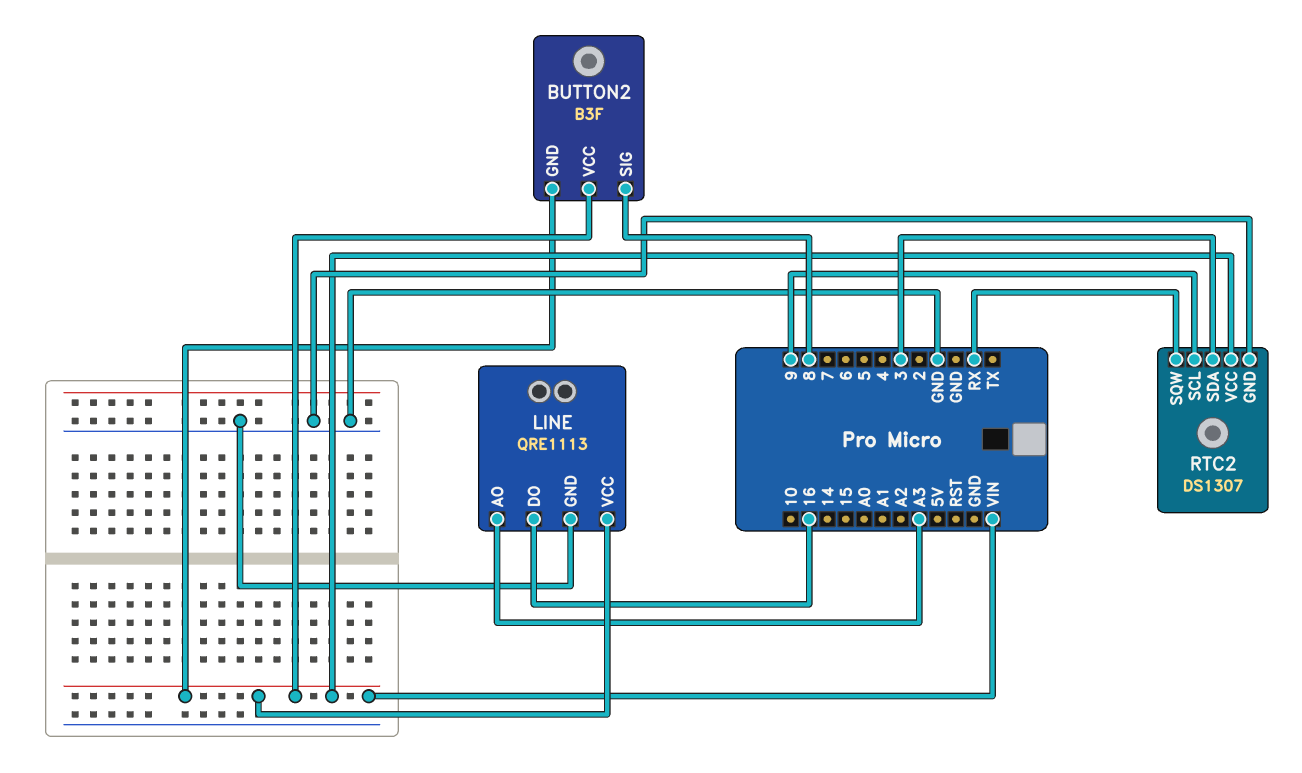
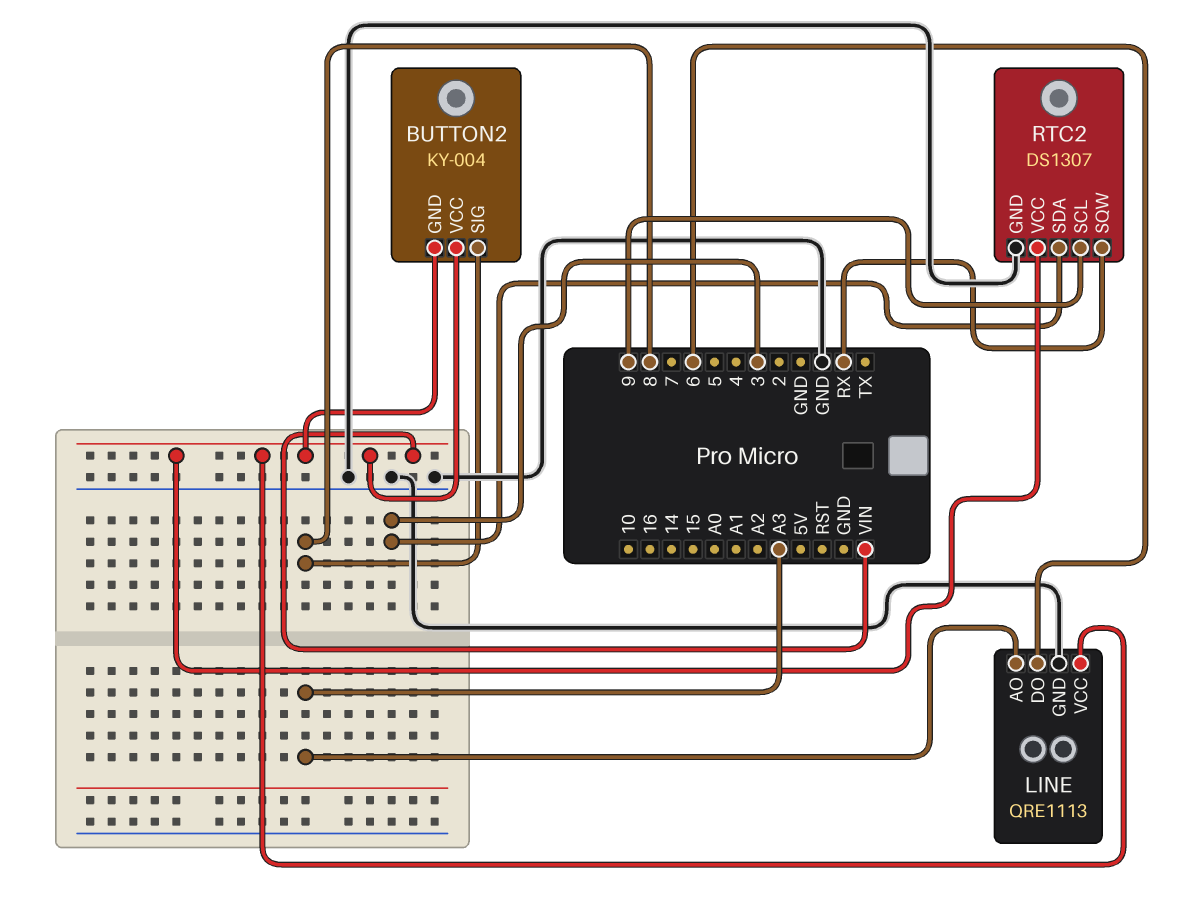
BUTTON2: B3F -> KY-004
LINE pin DO: 16 -> 6

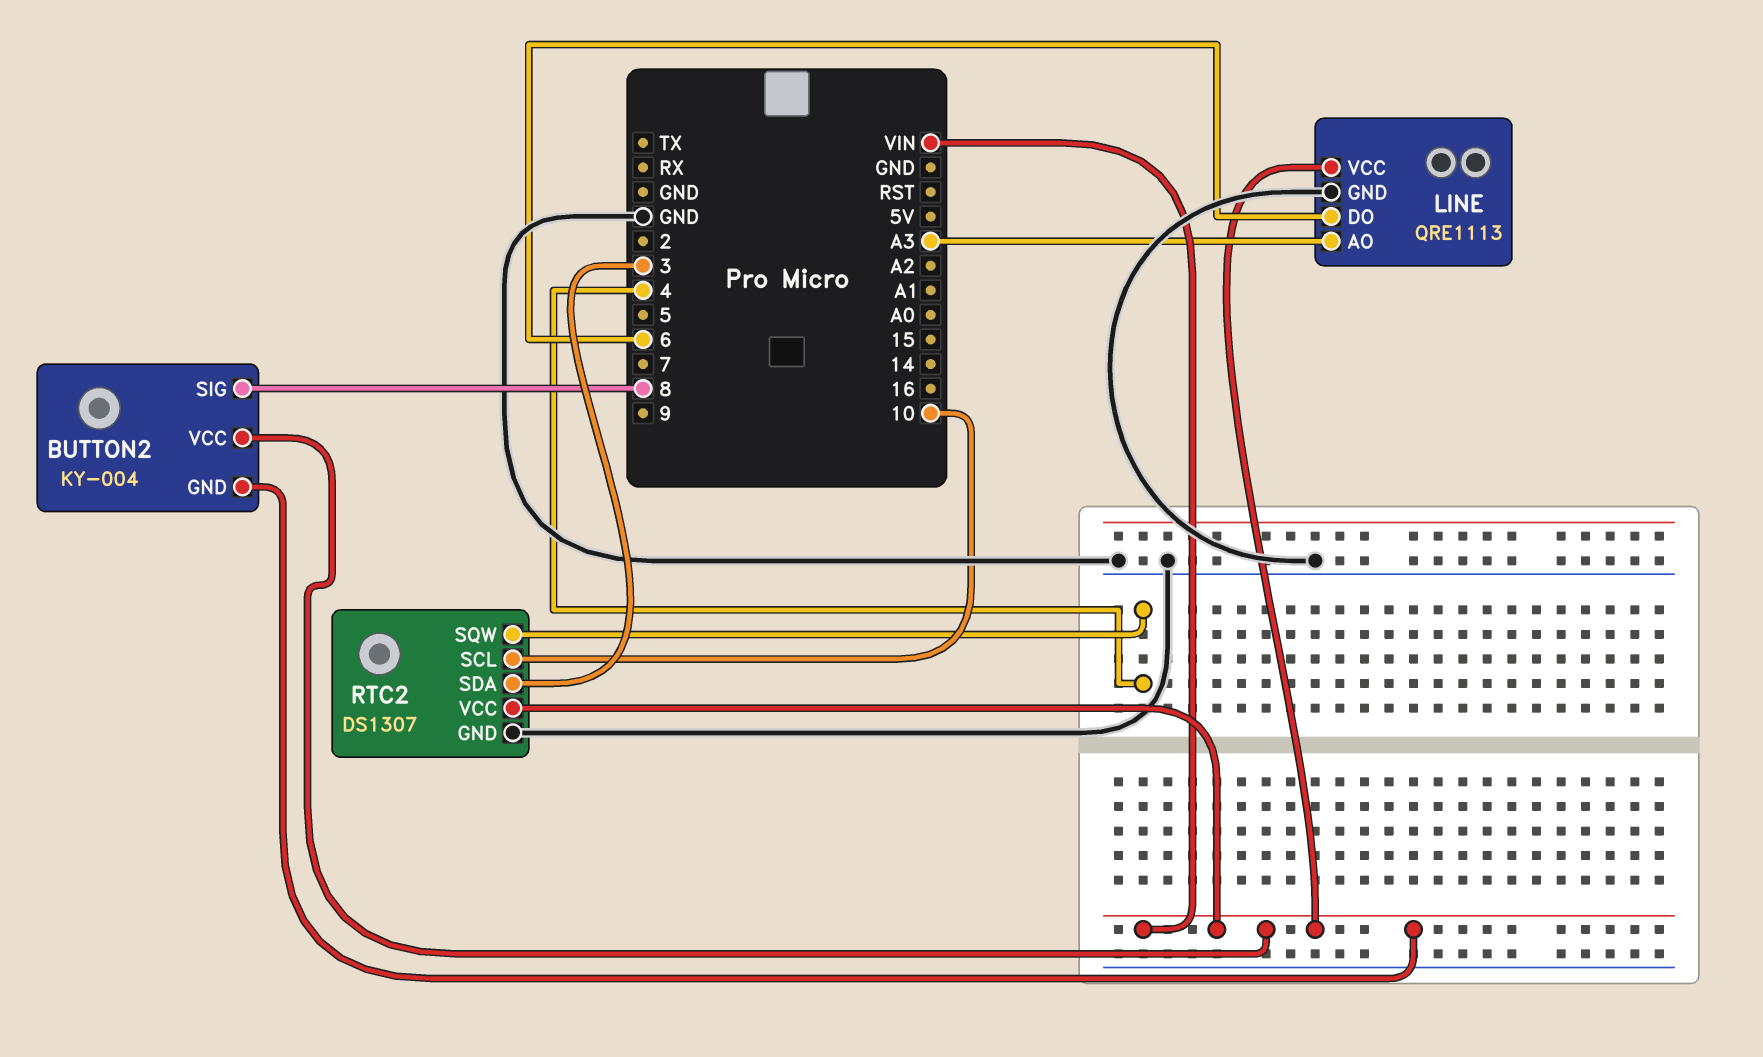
RTC2 pin SCL: 9 -> 10
RTC2 pin SQW: RX -> 4

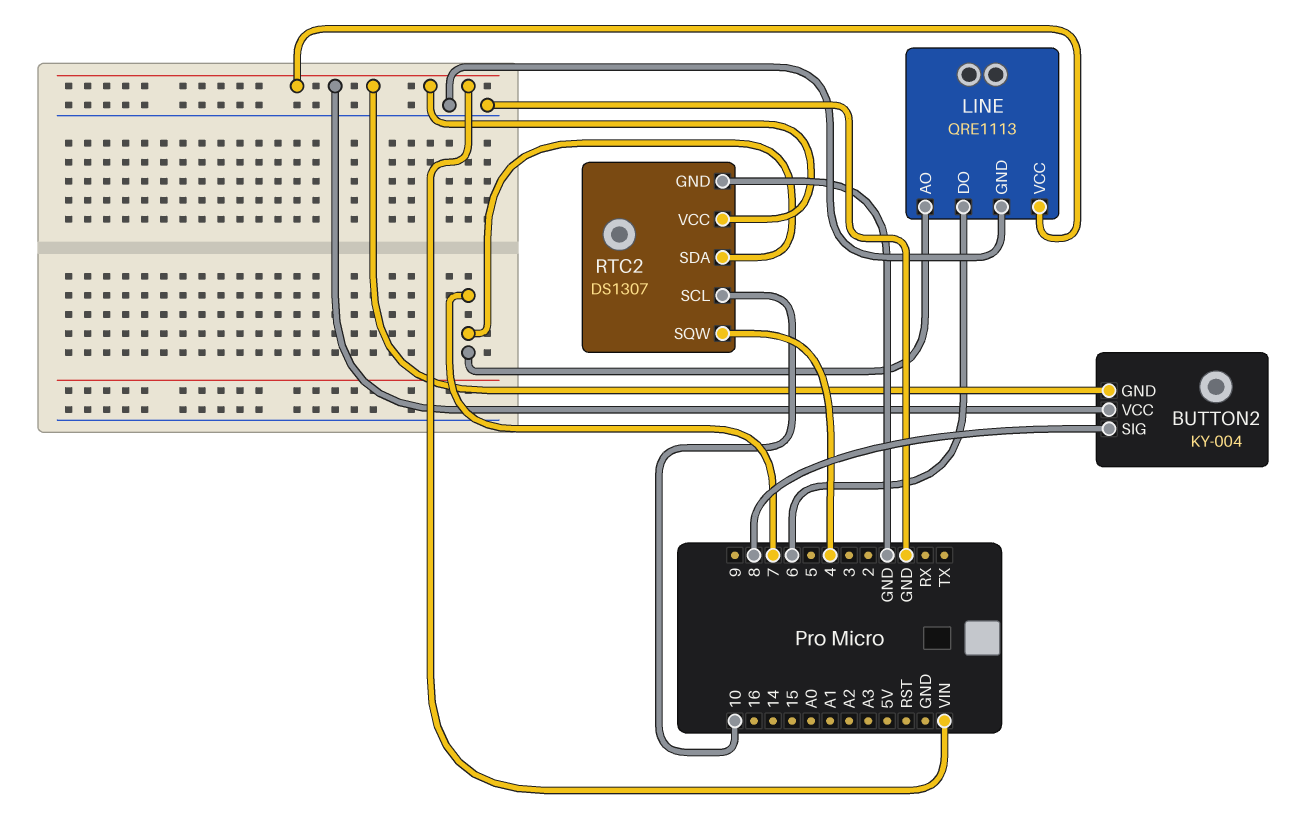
LINE pin AO: A3 -> 7
RTC2 pin SDA: 3 -> 7

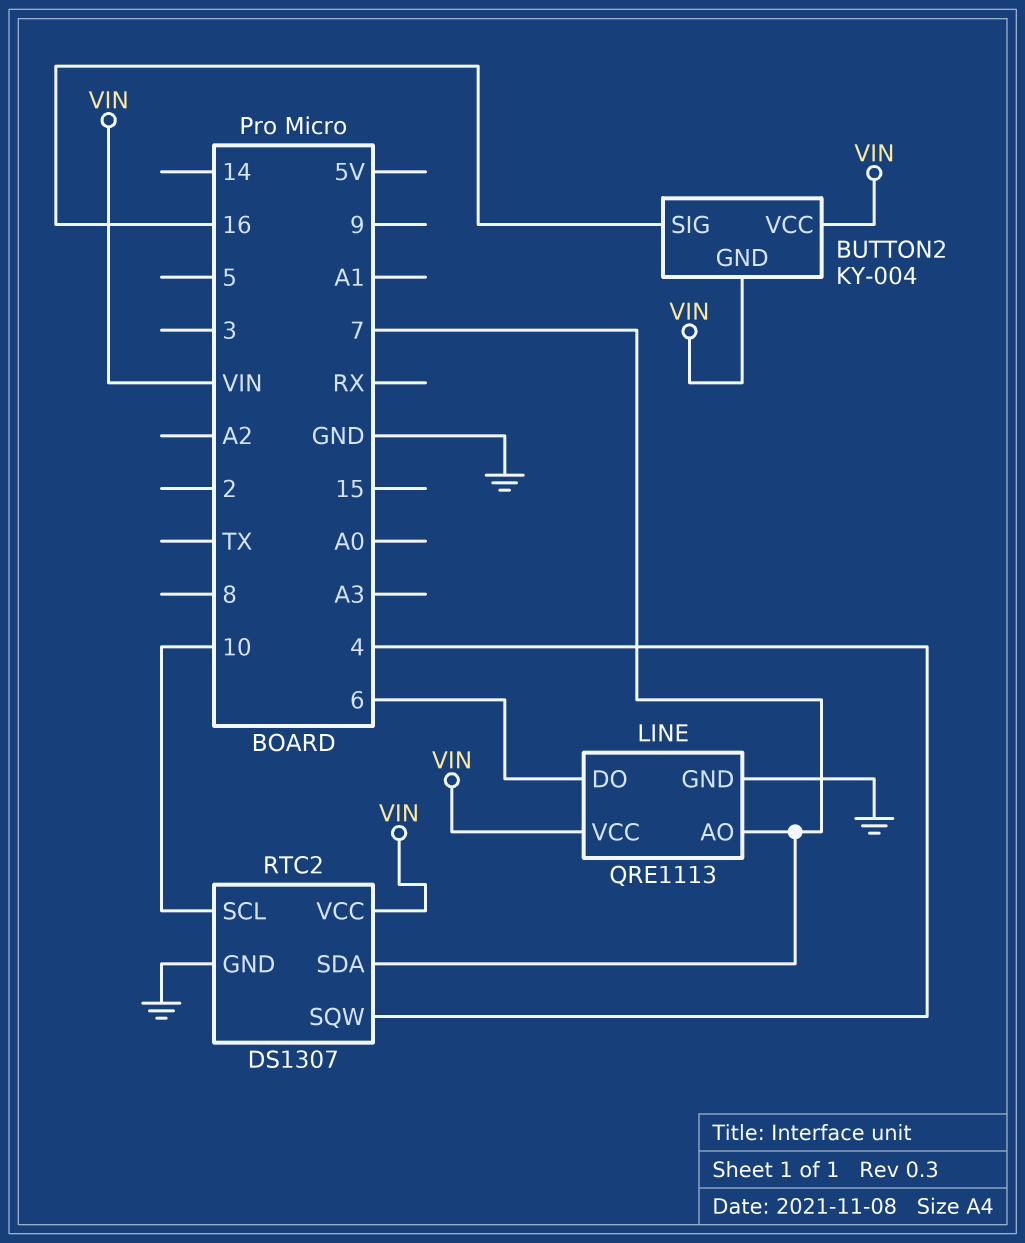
BUTTON2 pin SIG: 8 -> 16

